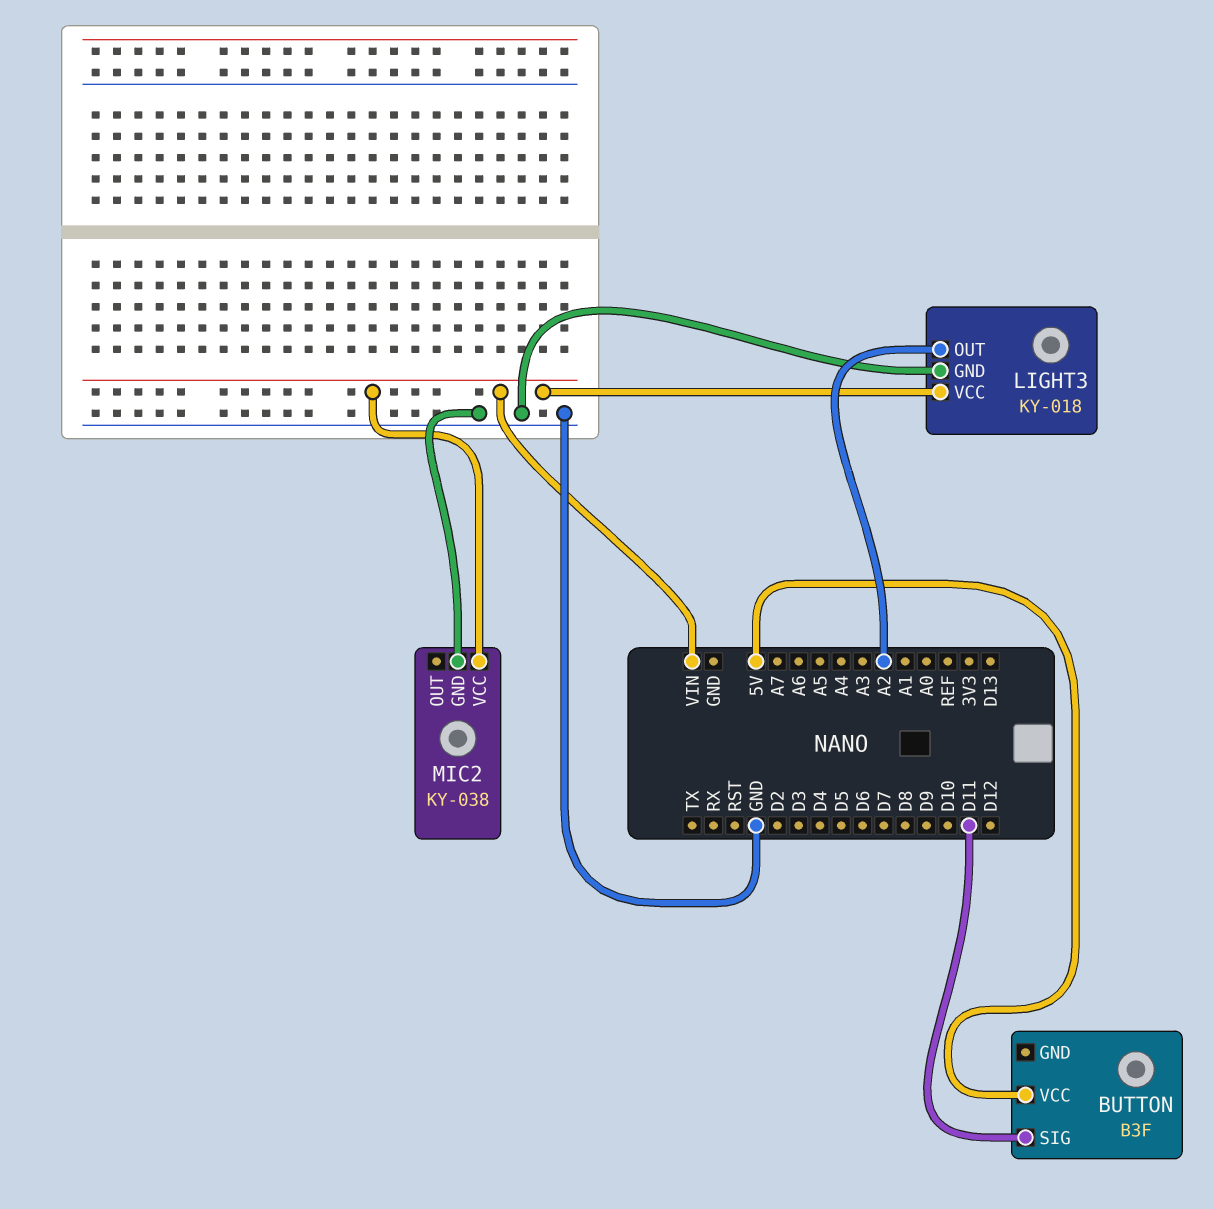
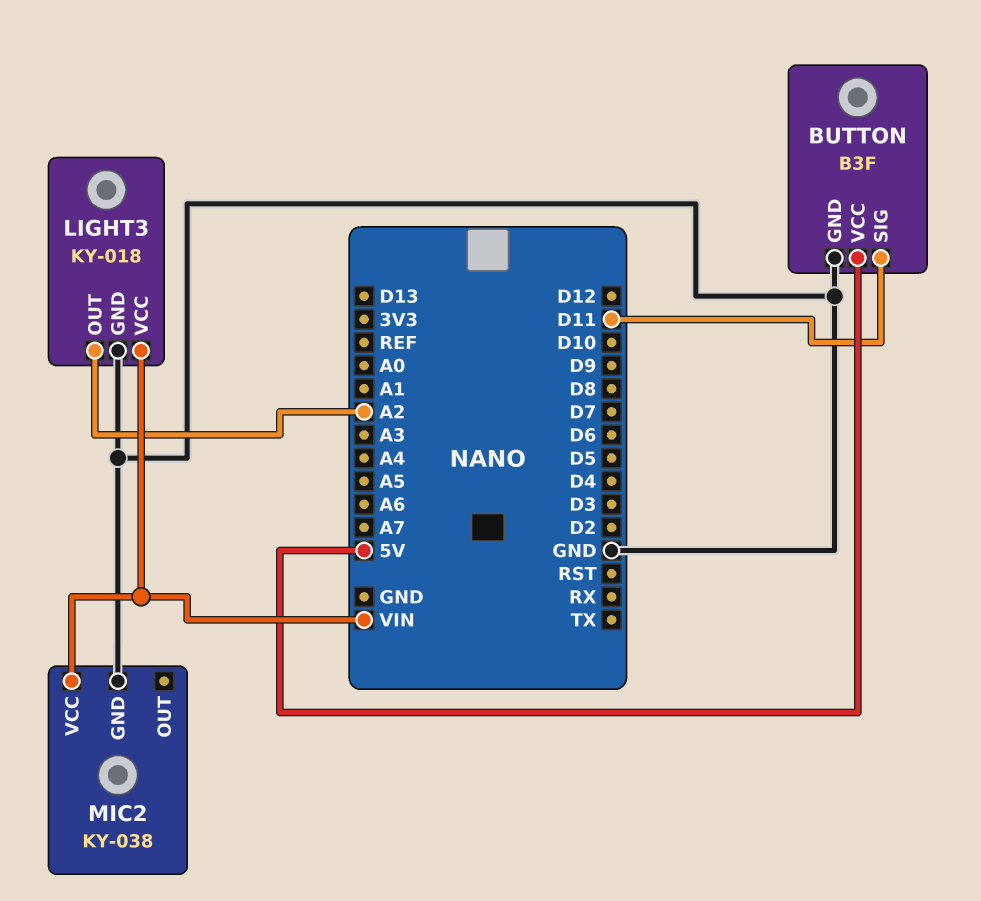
BUTTON pin GND: none -> GND

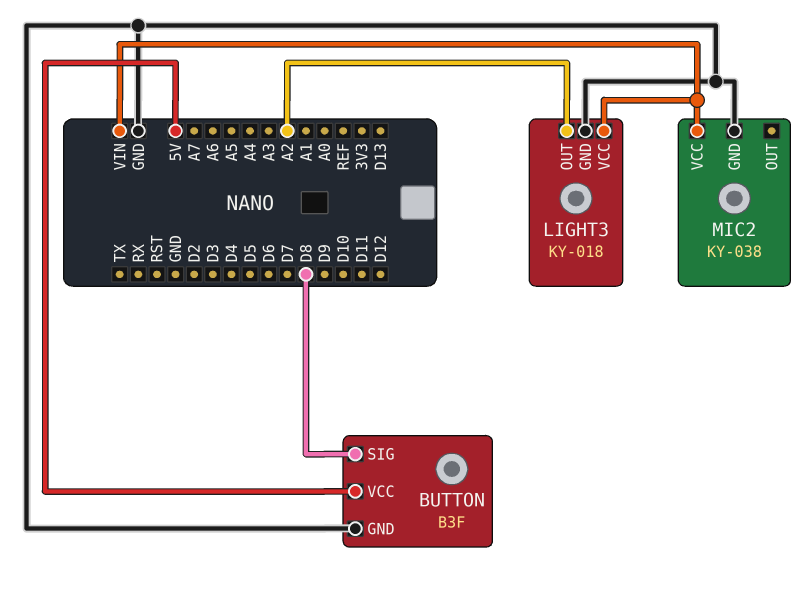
BUTTON pin SIG: D11 -> D8

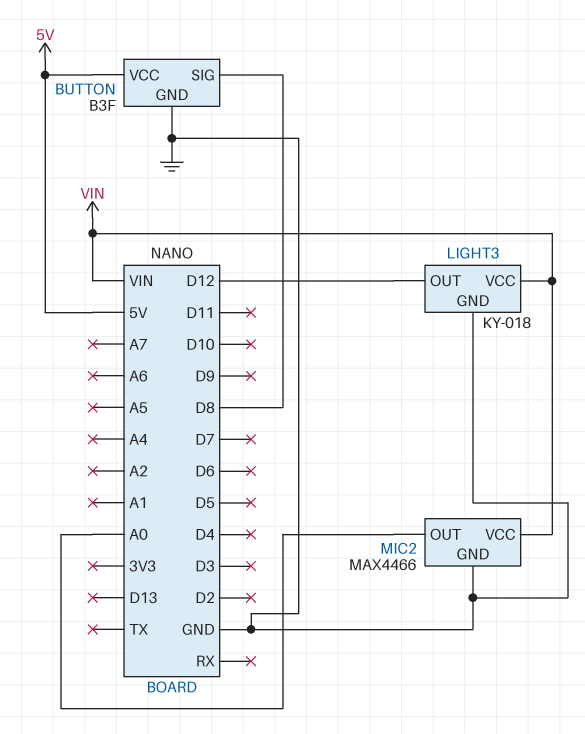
LIGHT3 pin OUT: A2 -> D12
MIC2: KY-038 -> MAX4466
MIC2 pin OUT: none -> A0

